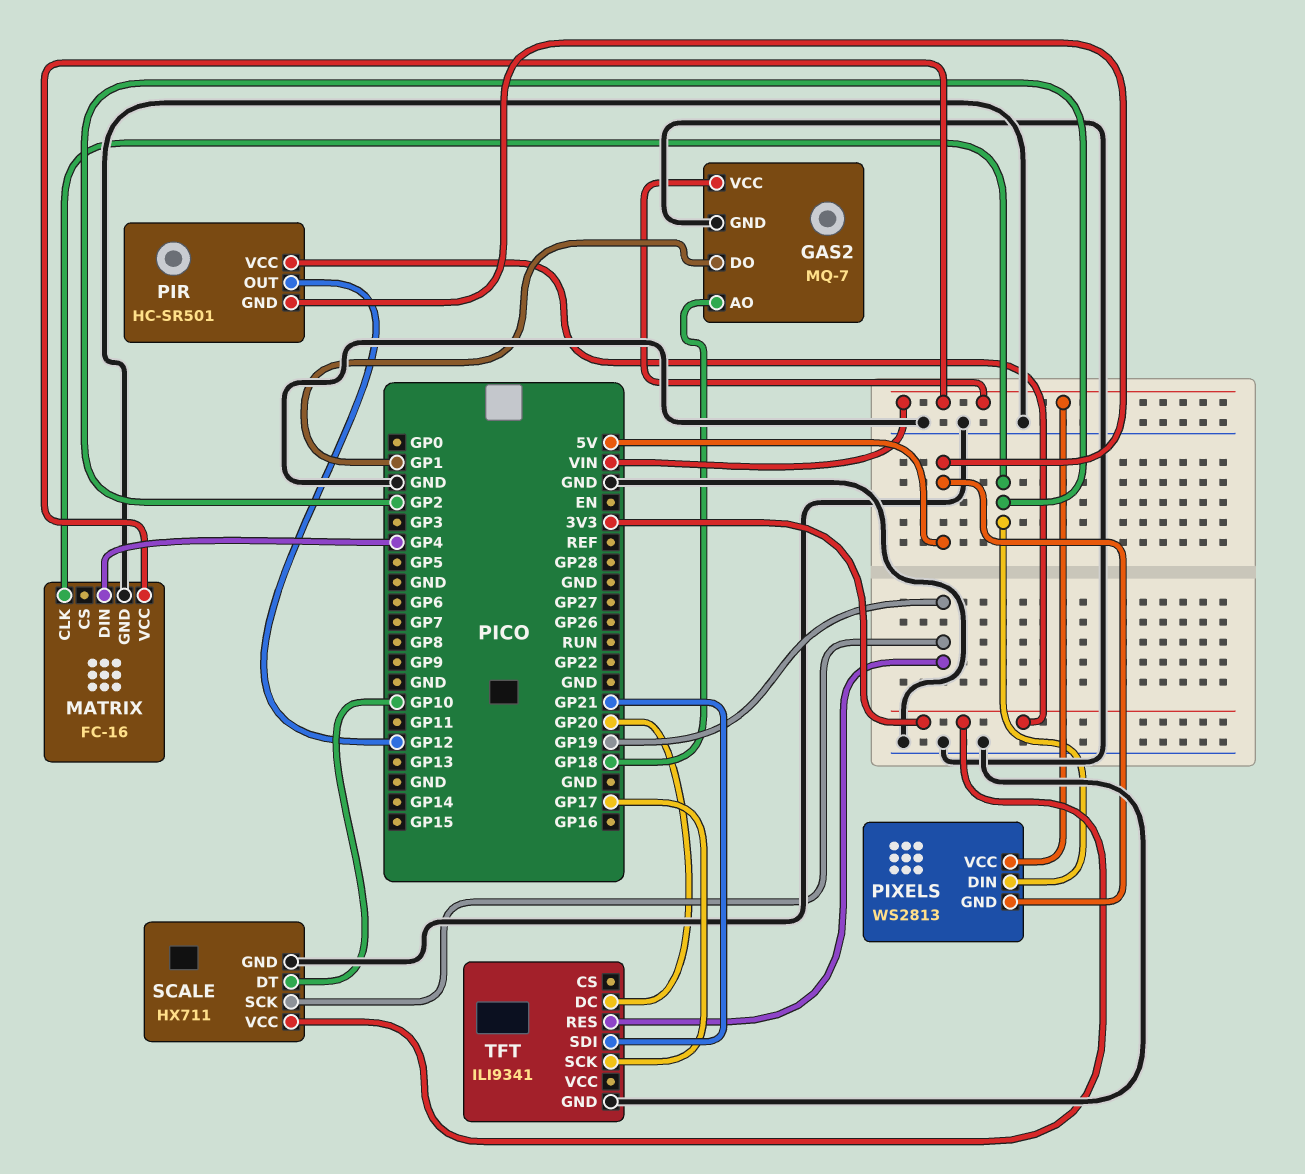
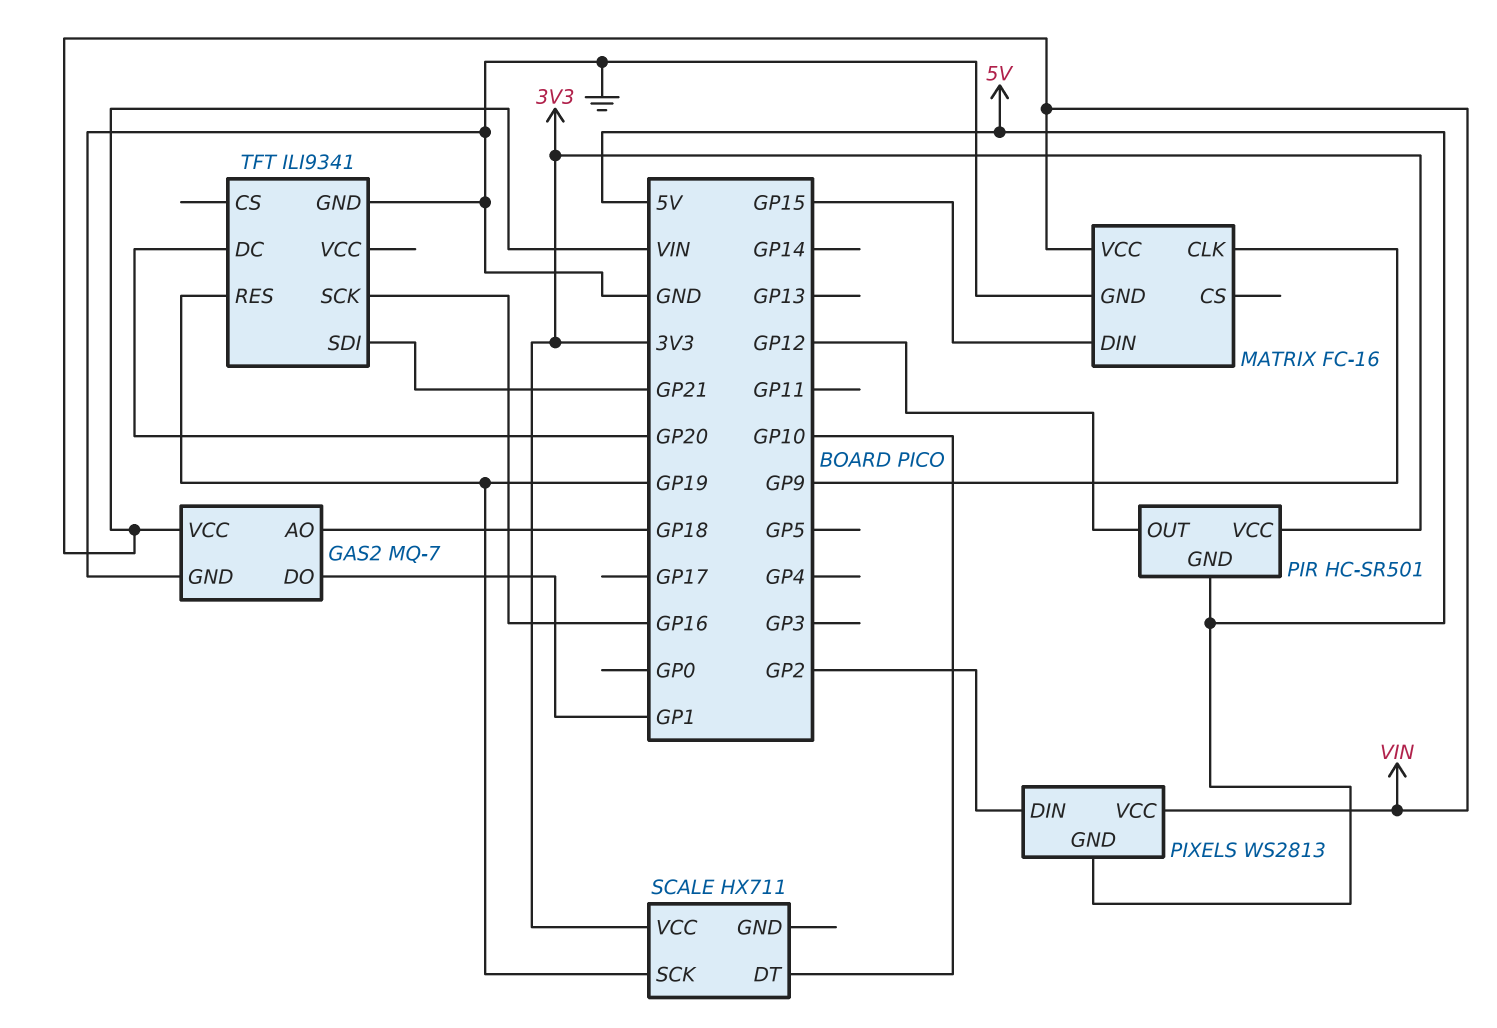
MATRIX pin CLK: GP2 -> GP9
MATRIX pin DIN: GP4 -> GP15
SCALE pin GND: GND -> none
TFT pin SCK: GP17 -> GP16

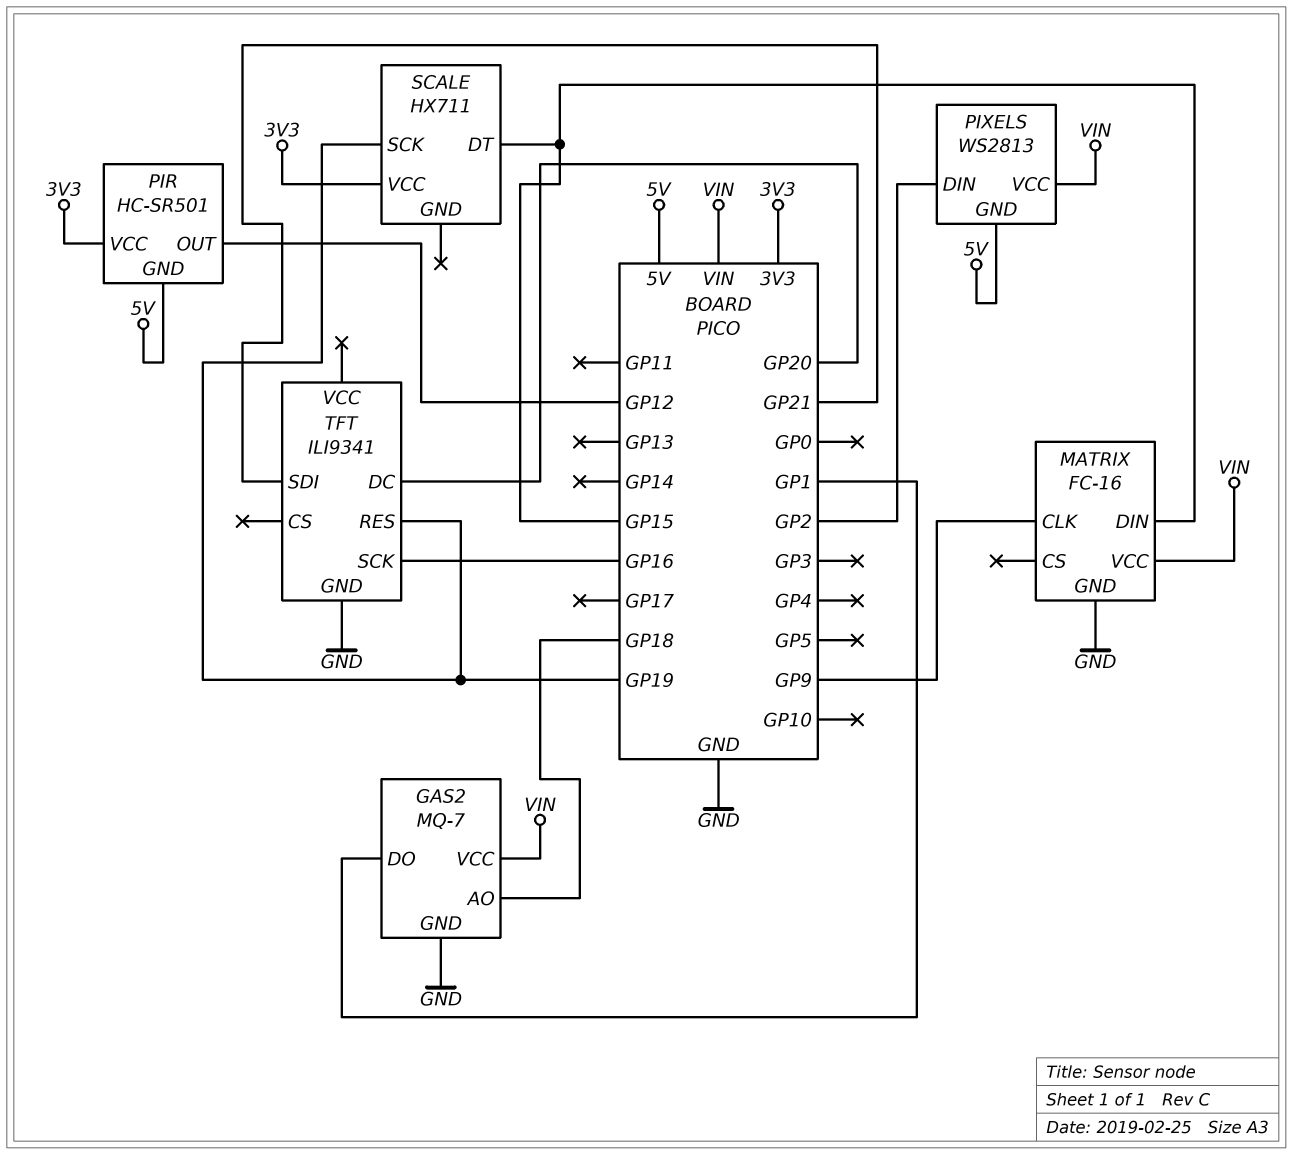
SCALE pin DT: GP10 -> GP15

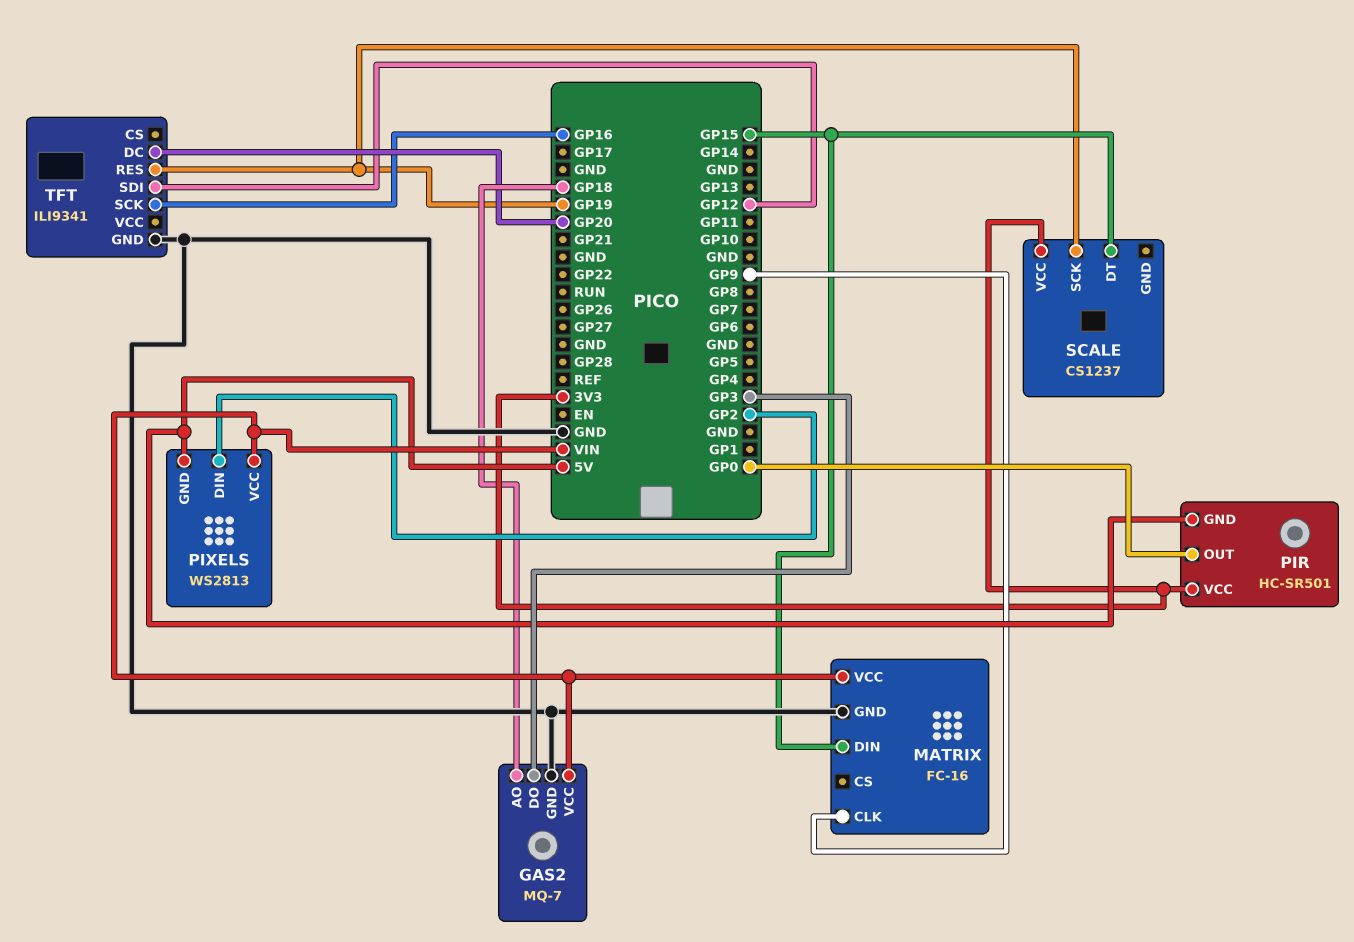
GAS2 pin DO: GP1 -> GP3
PIR pin OUT: GP12 -> GP0
SCALE: HX711 -> CS1237
TFT pin SDI: GP21 -> GP12

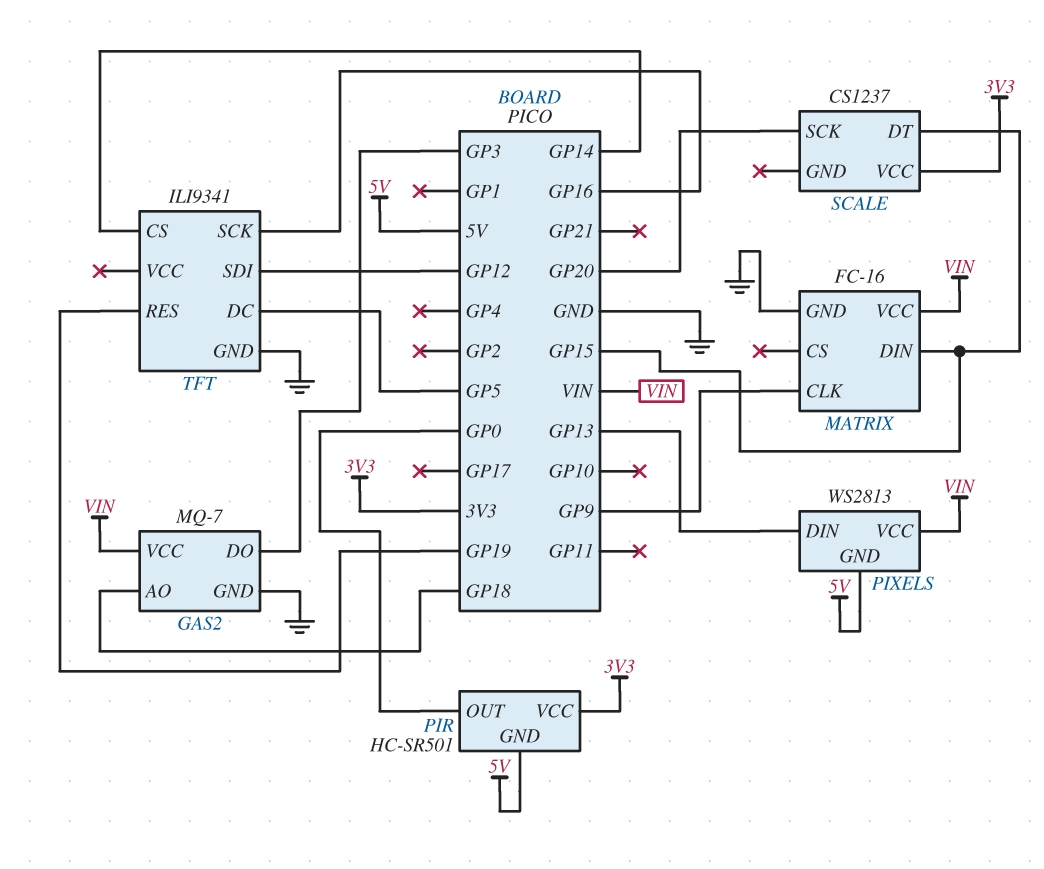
PIXELS pin DIN: GP2 -> GP13
SCALE pin SCK: GP19 -> GP20
TFT pin CS: none -> GP14
TFT pin DC: GP20 -> GP5

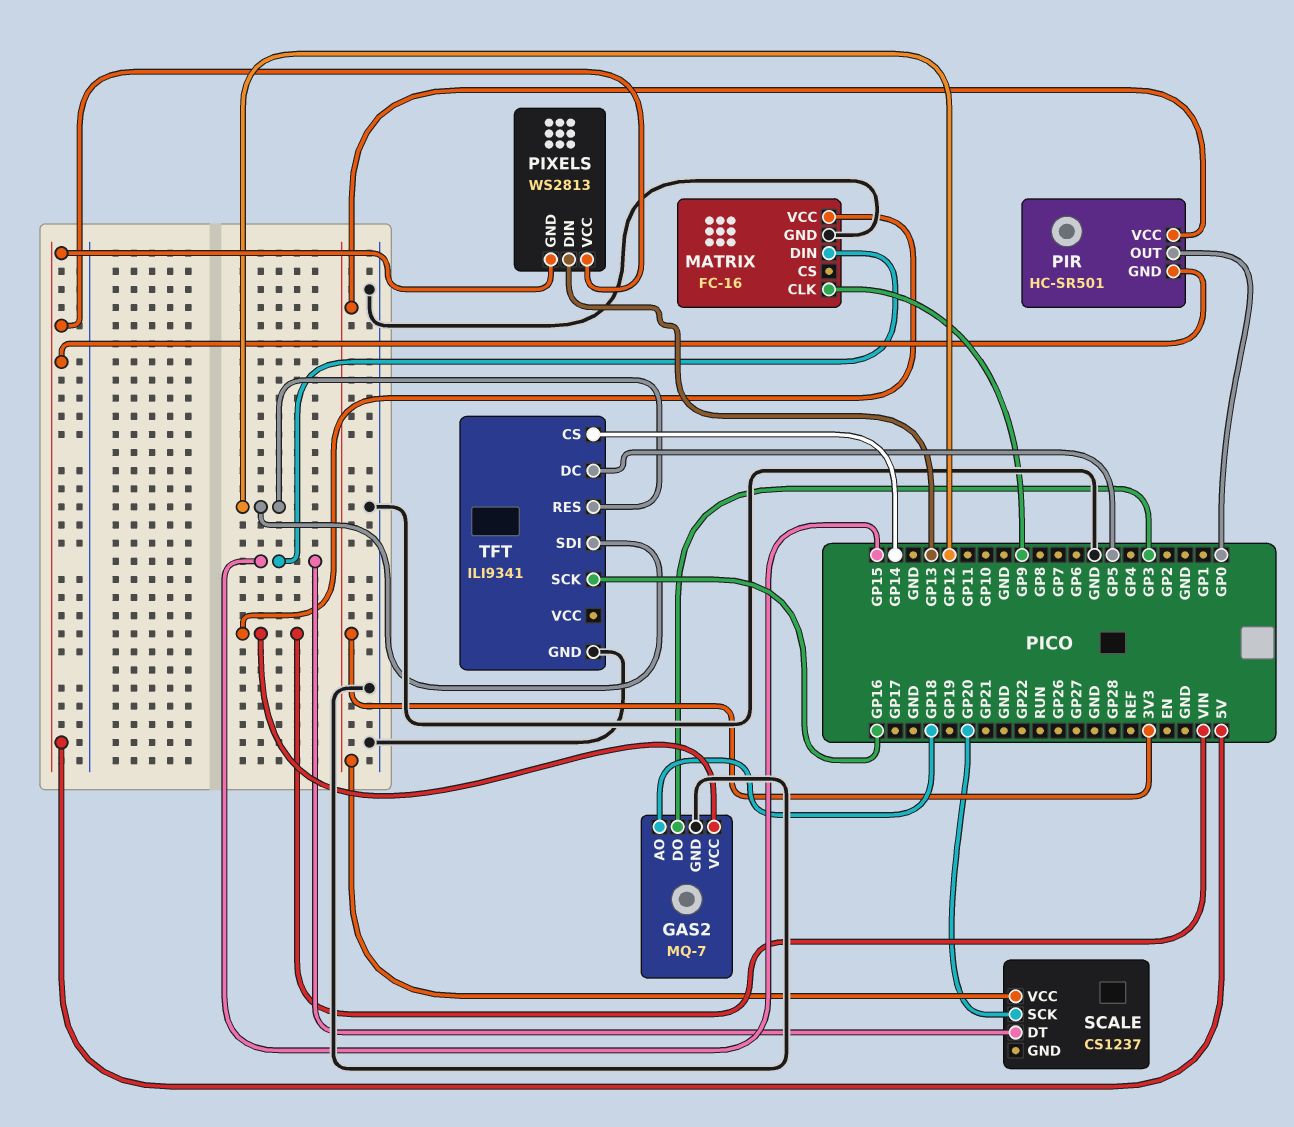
PIXELS pin VCC: VIN -> 5V
TFT pin RES: GP19 -> GP12

